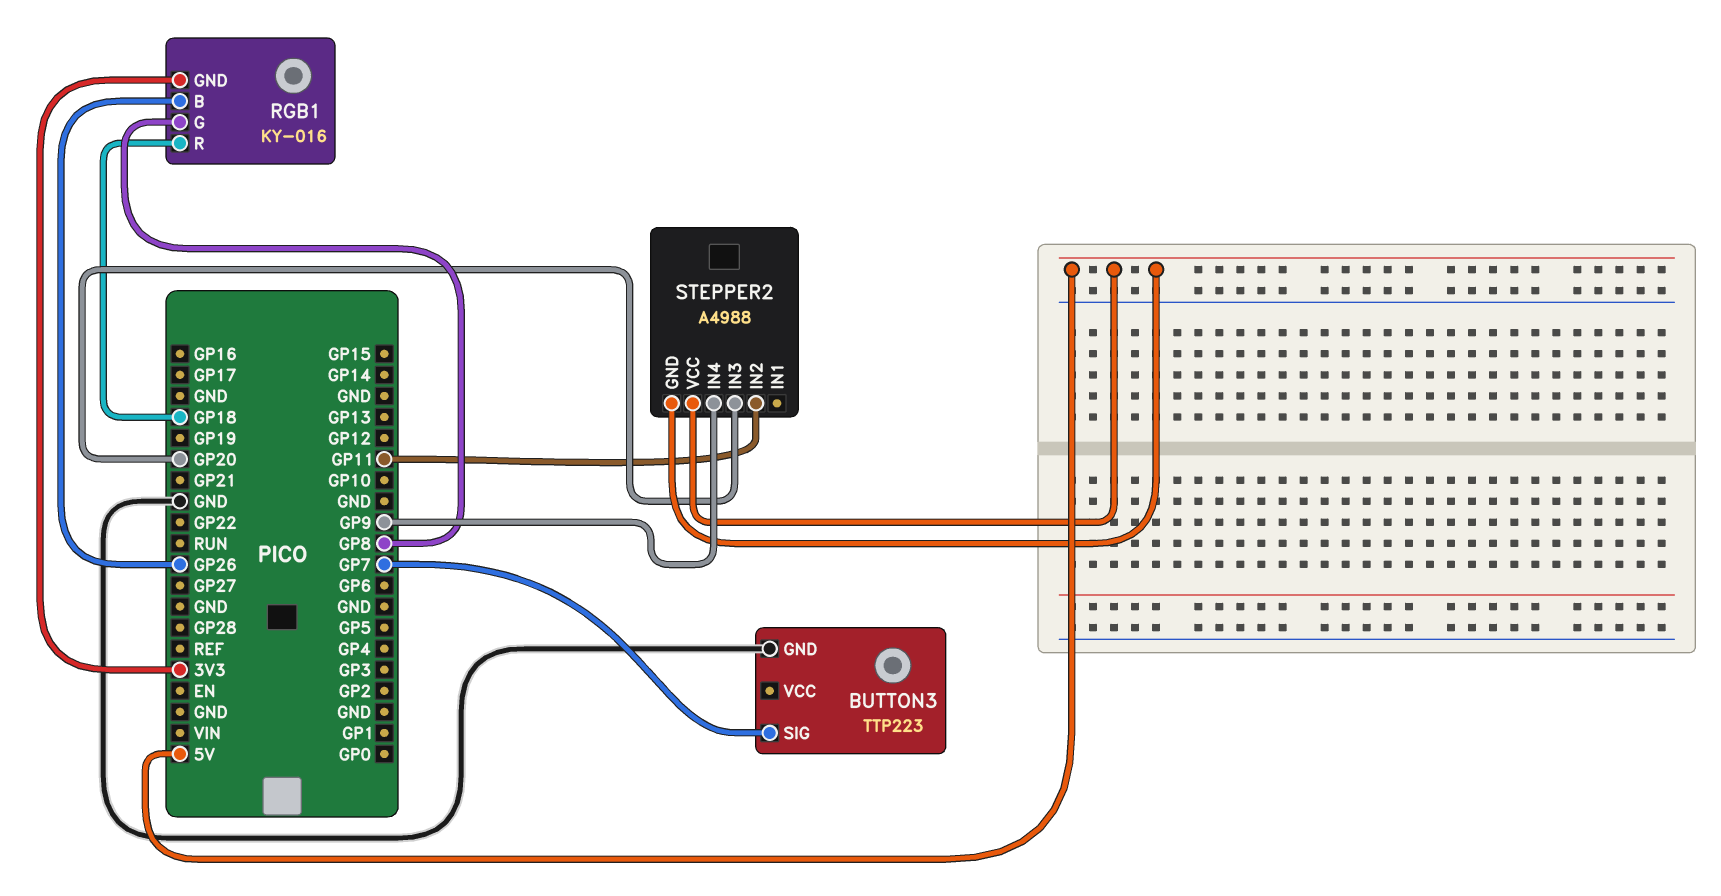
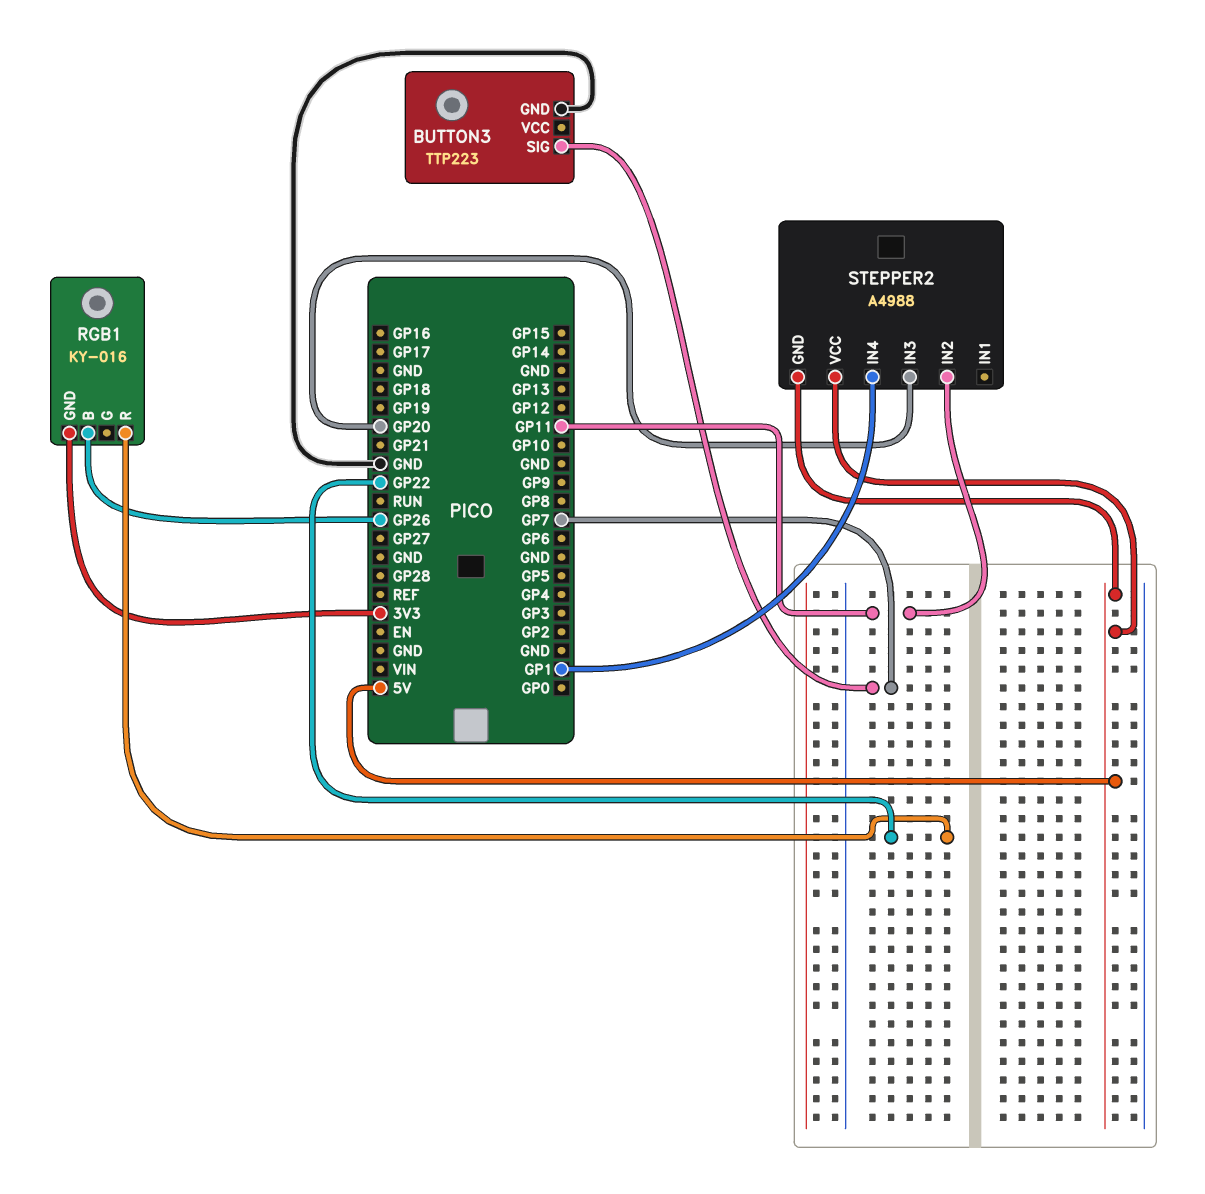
RGB1 pin G: GP8 -> none
RGB1 pin R: GP18 -> GP22
STEPPER2 pin IN4: GP9 -> GP1

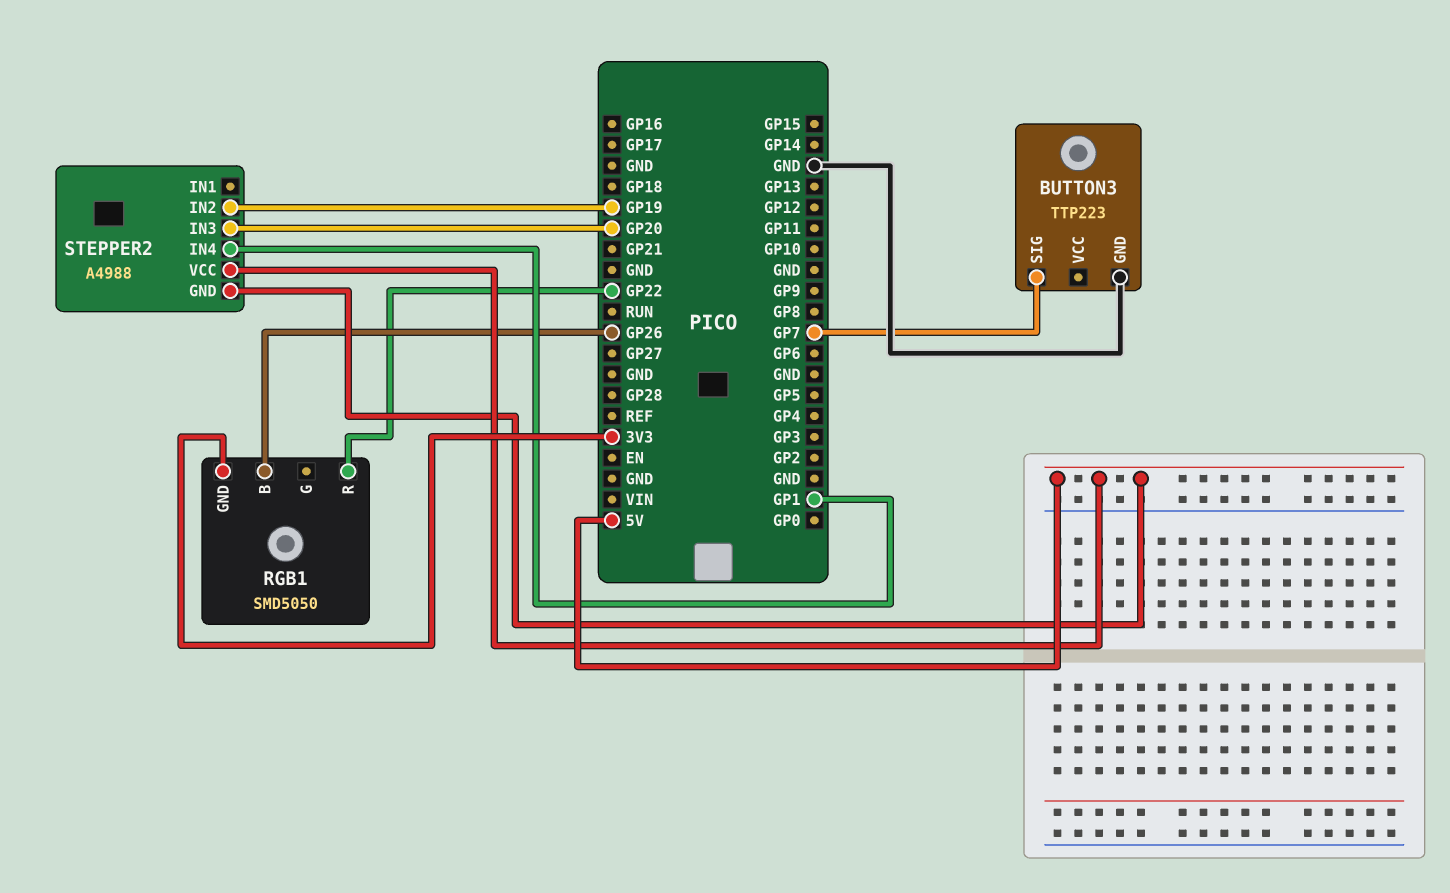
RGB1: KY-016 -> SMD5050
STEPPER2 pin IN2: GP11 -> GP19

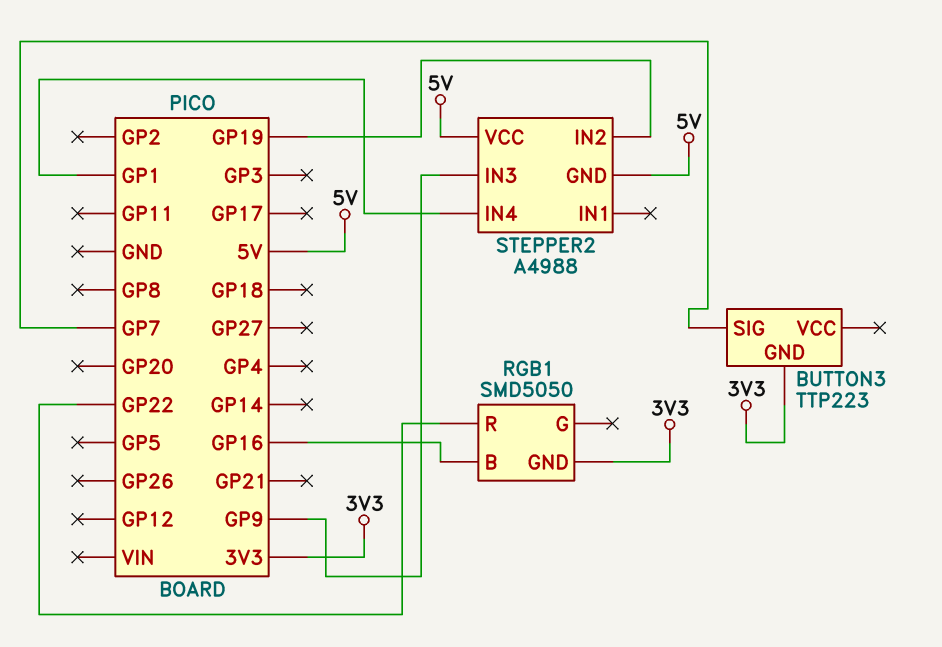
BUTTON3 pin GND: GND -> 3V3
RGB1 pin B: GP26 -> GP16
STEPPER2 pin IN3: GP20 -> GP9

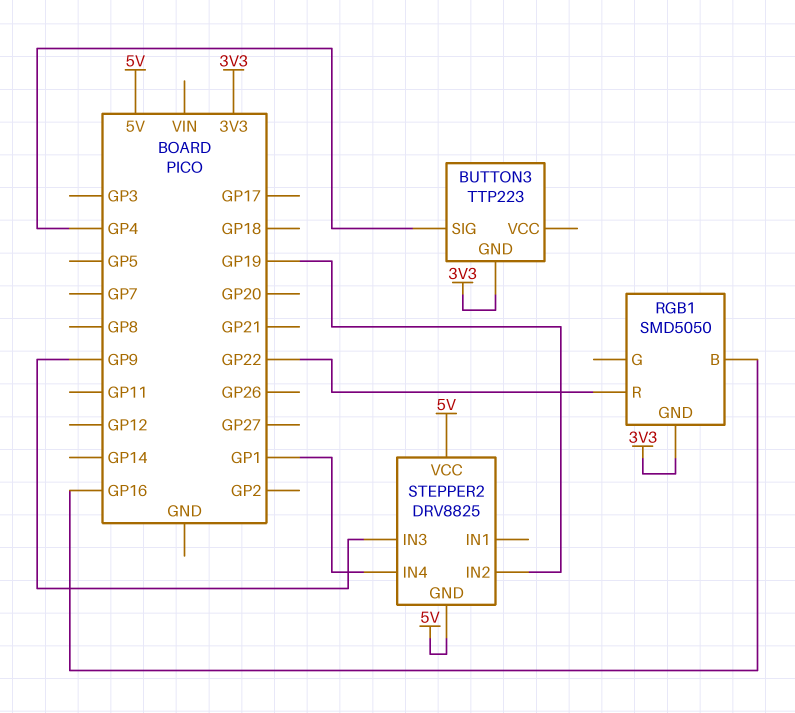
BUTTON3 pin SIG: GP7 -> GP4
STEPPER2: A4988 -> DRV8825

